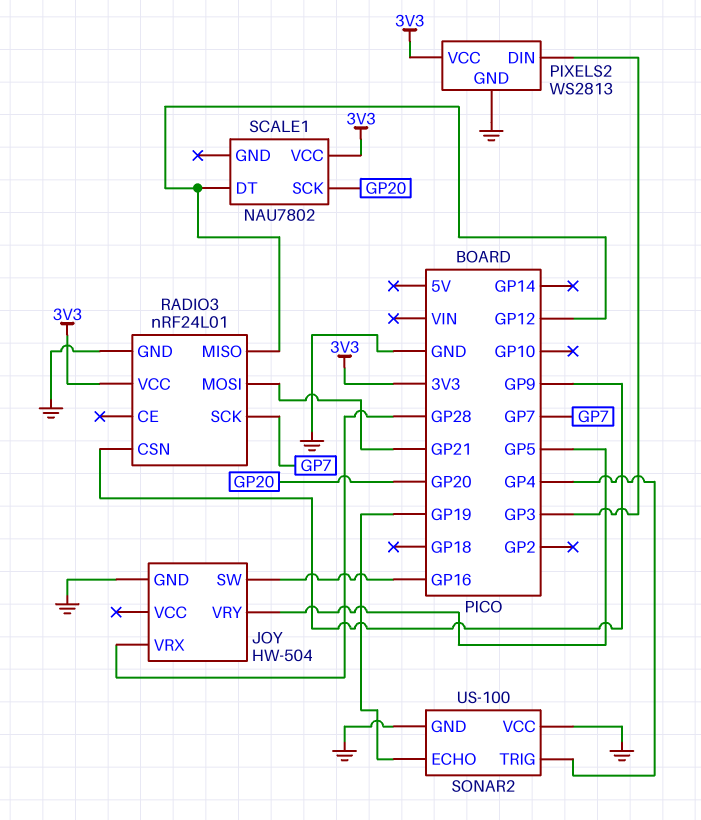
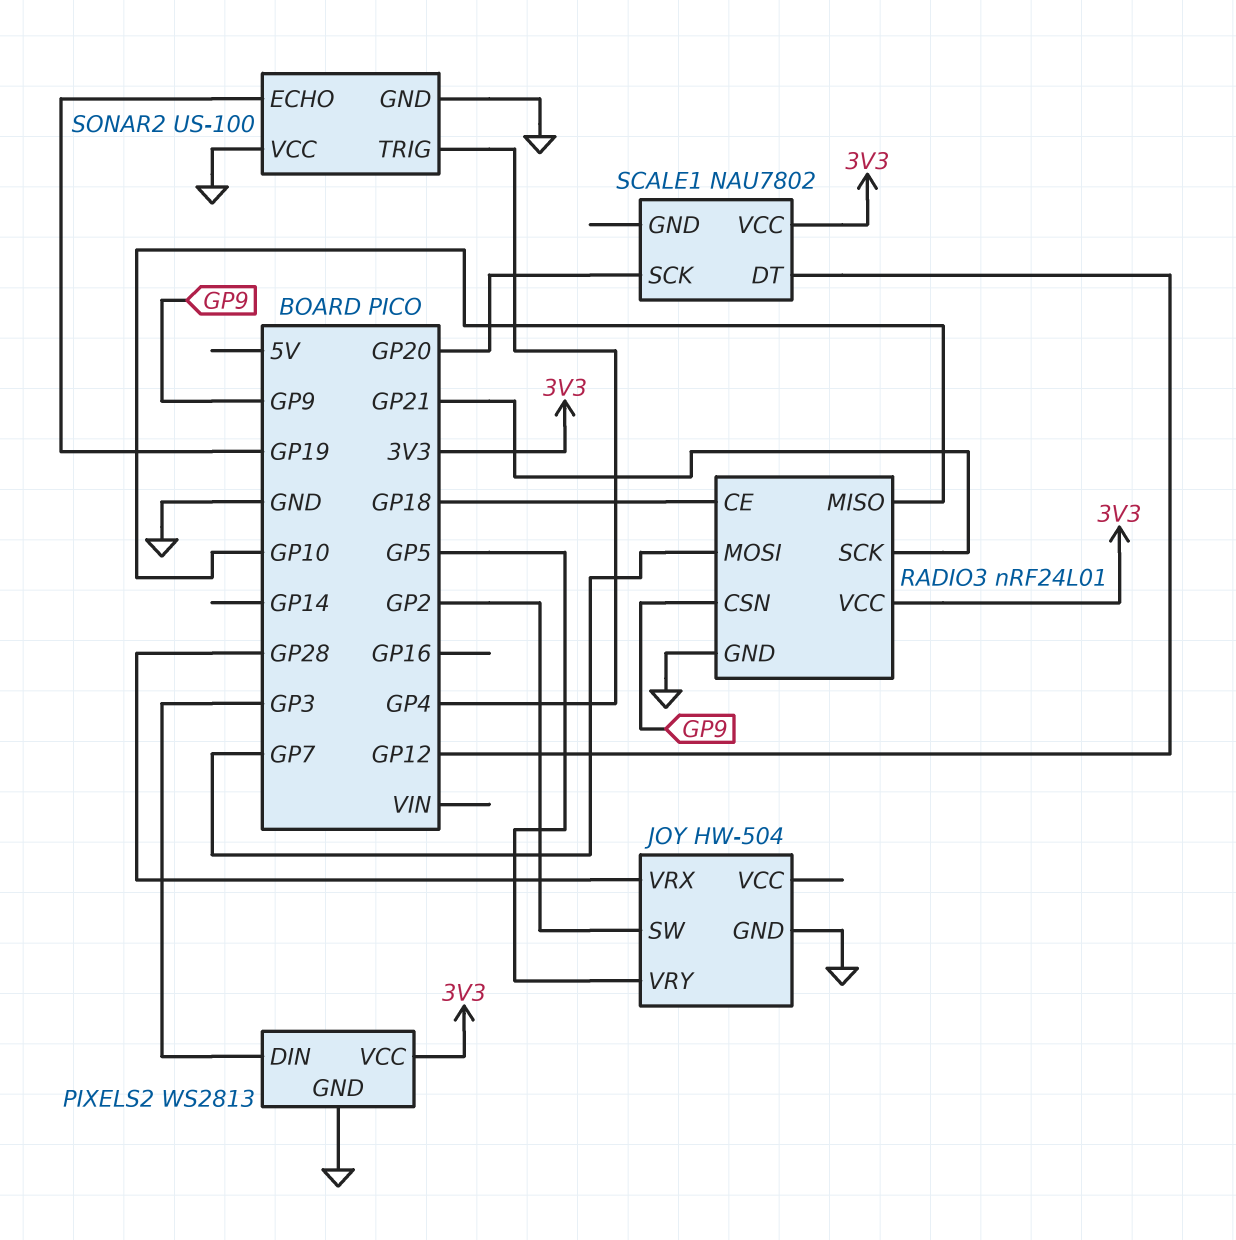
JOY pin SW: GP16 -> GP2
RADIO3 pin CE: none -> GP18
RADIO3 pin MISO: GP12 -> GP10
RADIO3 pin MOSI: GP21 -> GP7
RADIO3 pin SCK: GP7 -> GP21

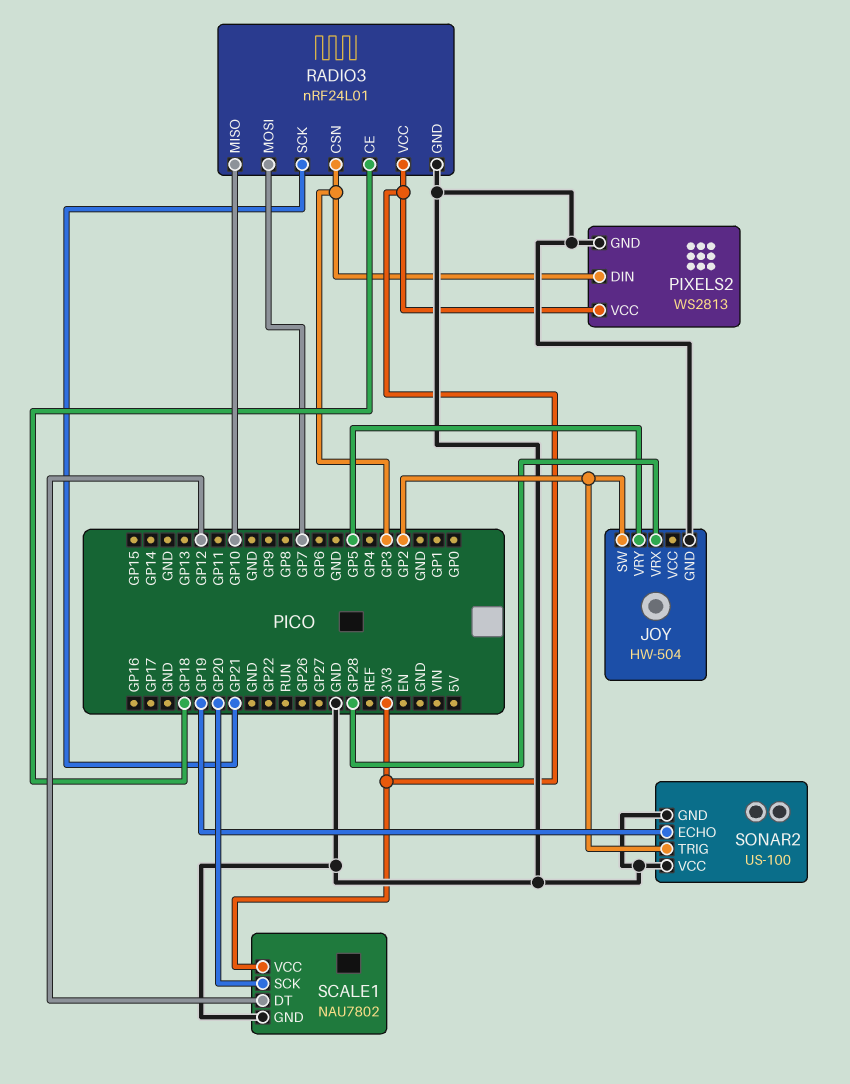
RADIO3 pin CSN: GP9 -> GP3
SCALE1 pin GND: none -> GND
SONAR2 pin TRIG: GP4 -> GP2

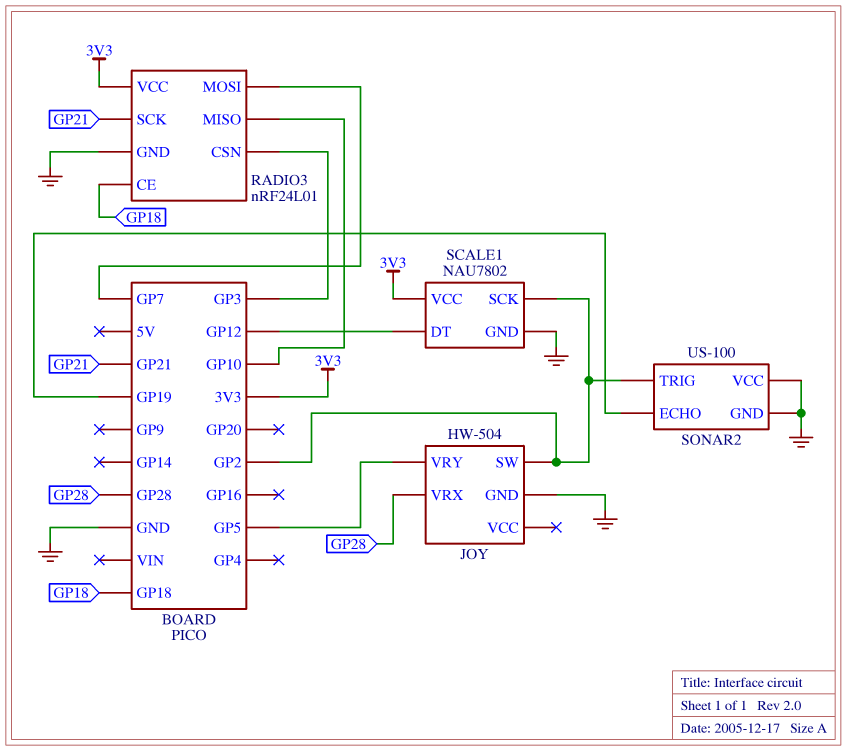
PIXELS2: WS2813 -> none
PIXELS2 pin DIN: GP3 -> none
PIXELS2 pin GND: GND -> none
PIXELS2 pin VCC: 3V3 -> none
SCALE1 pin SCK: GP20 -> GP2

